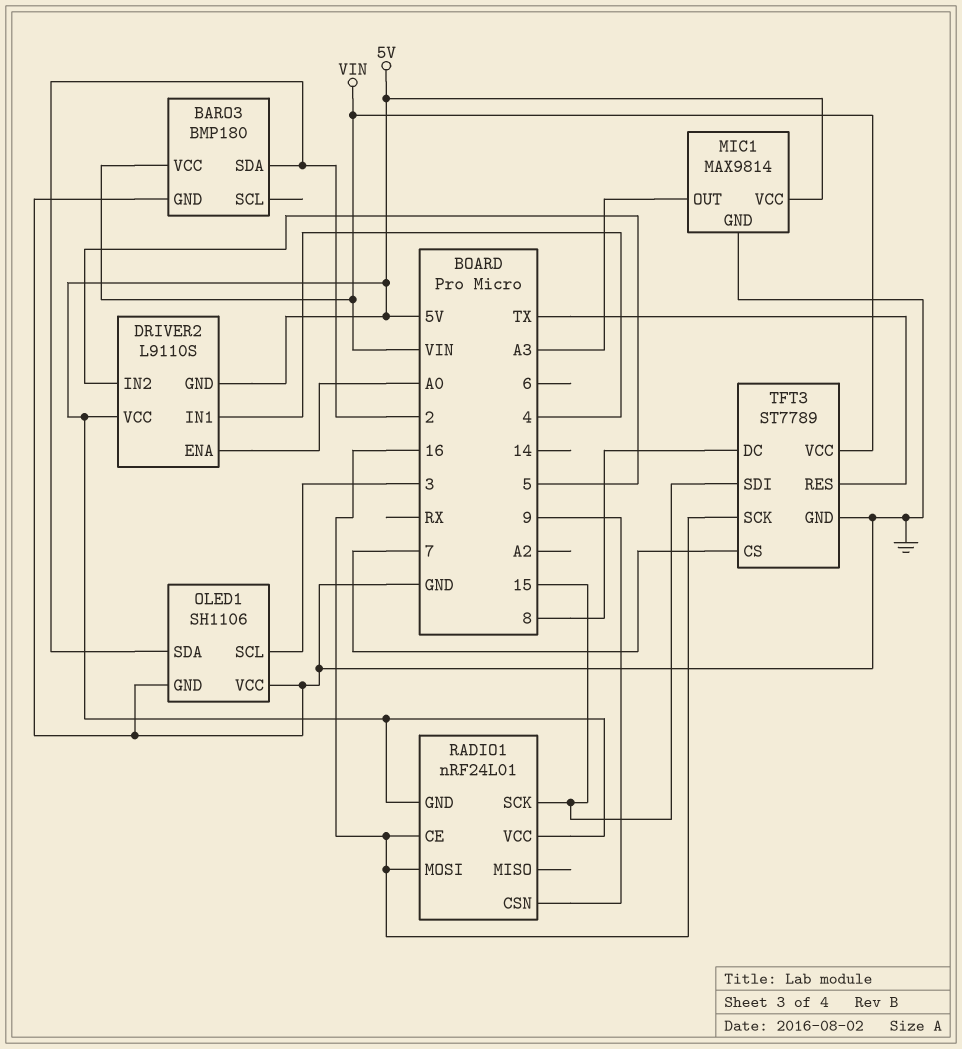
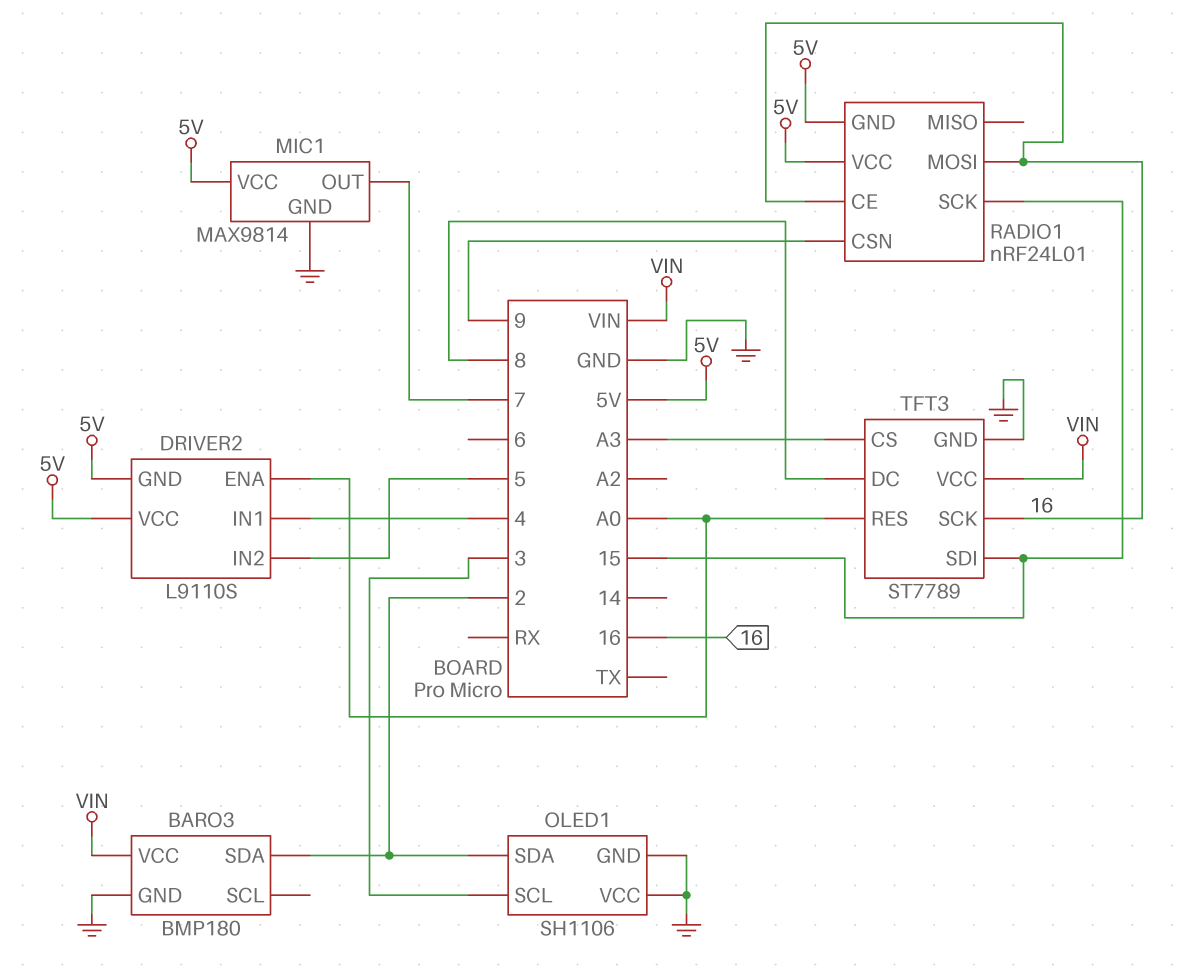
MIC1 pin OUT: A3 -> 7
TFT3 pin CS: 7 -> A3
TFT3 pin RES: TX -> A0

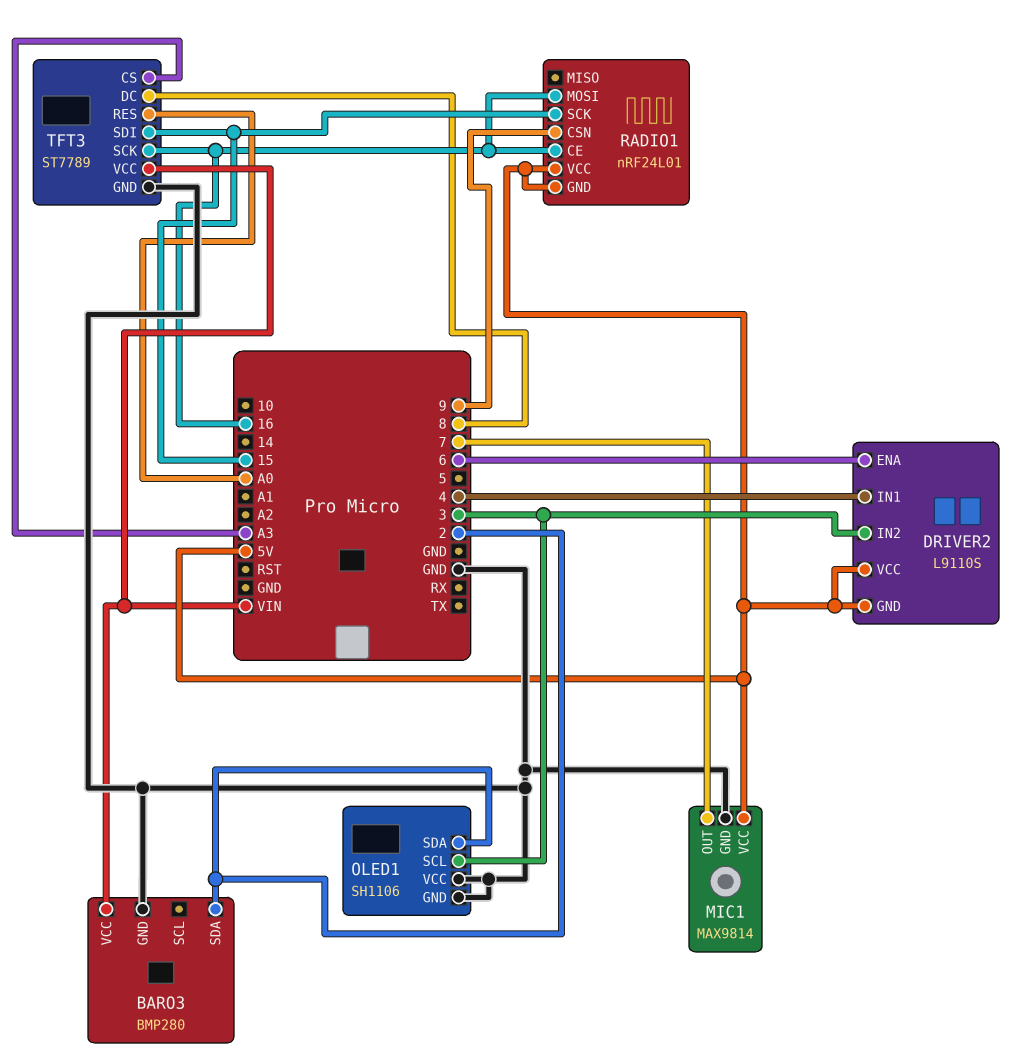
BARO3: BMP180 -> BMP280
DRIVER2 pin ENA: A0 -> 6
DRIVER2 pin IN2: 5 -> 3

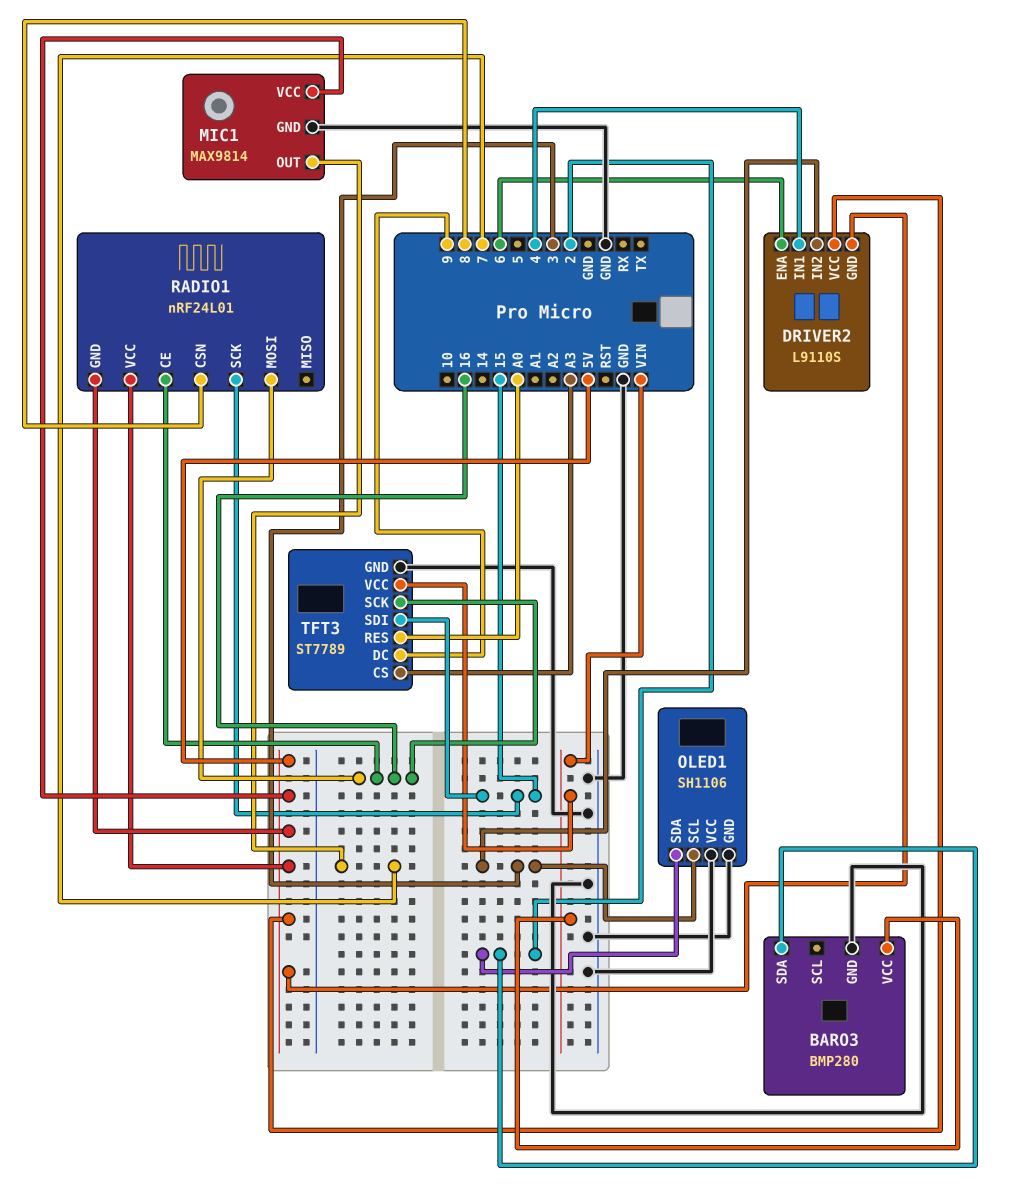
RADIO1 pin CSN: 9 -> 8
TFT3 pin DC: 8 -> 9

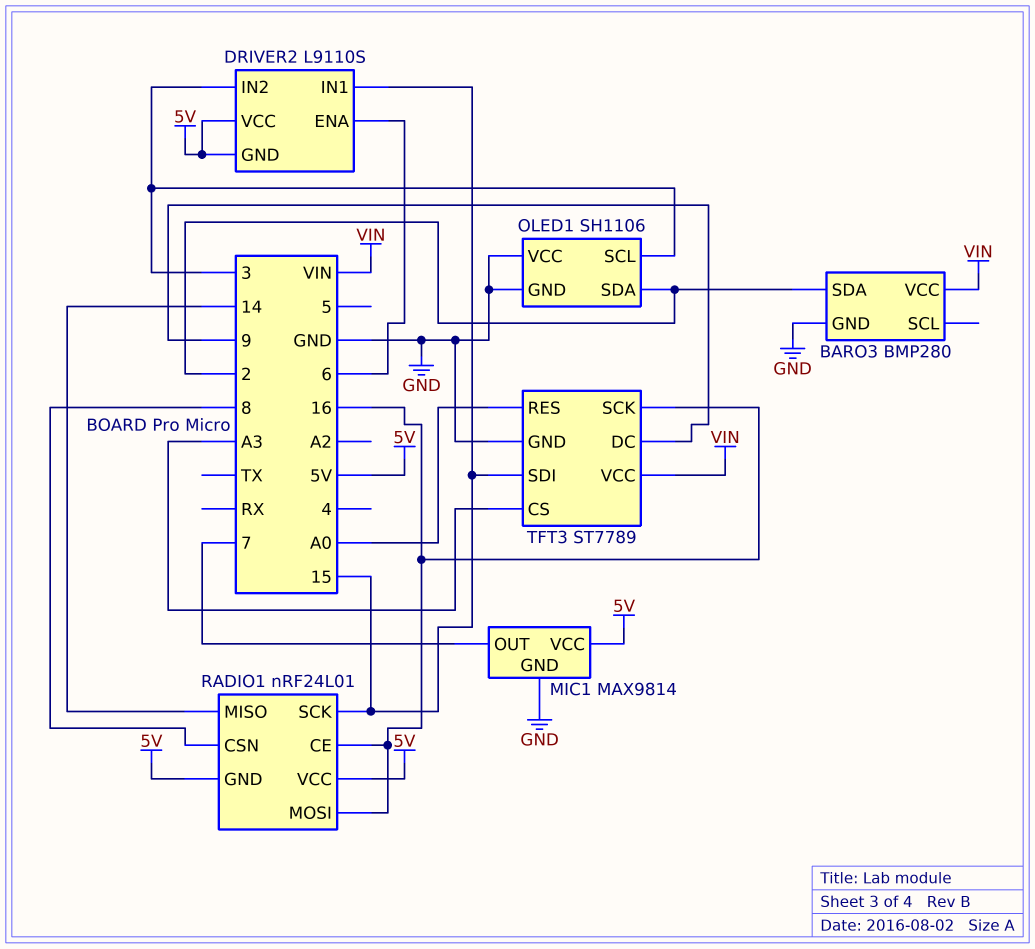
DRIVER2 pin IN1: 4 -> 15
RADIO1 pin MISO: none -> 14

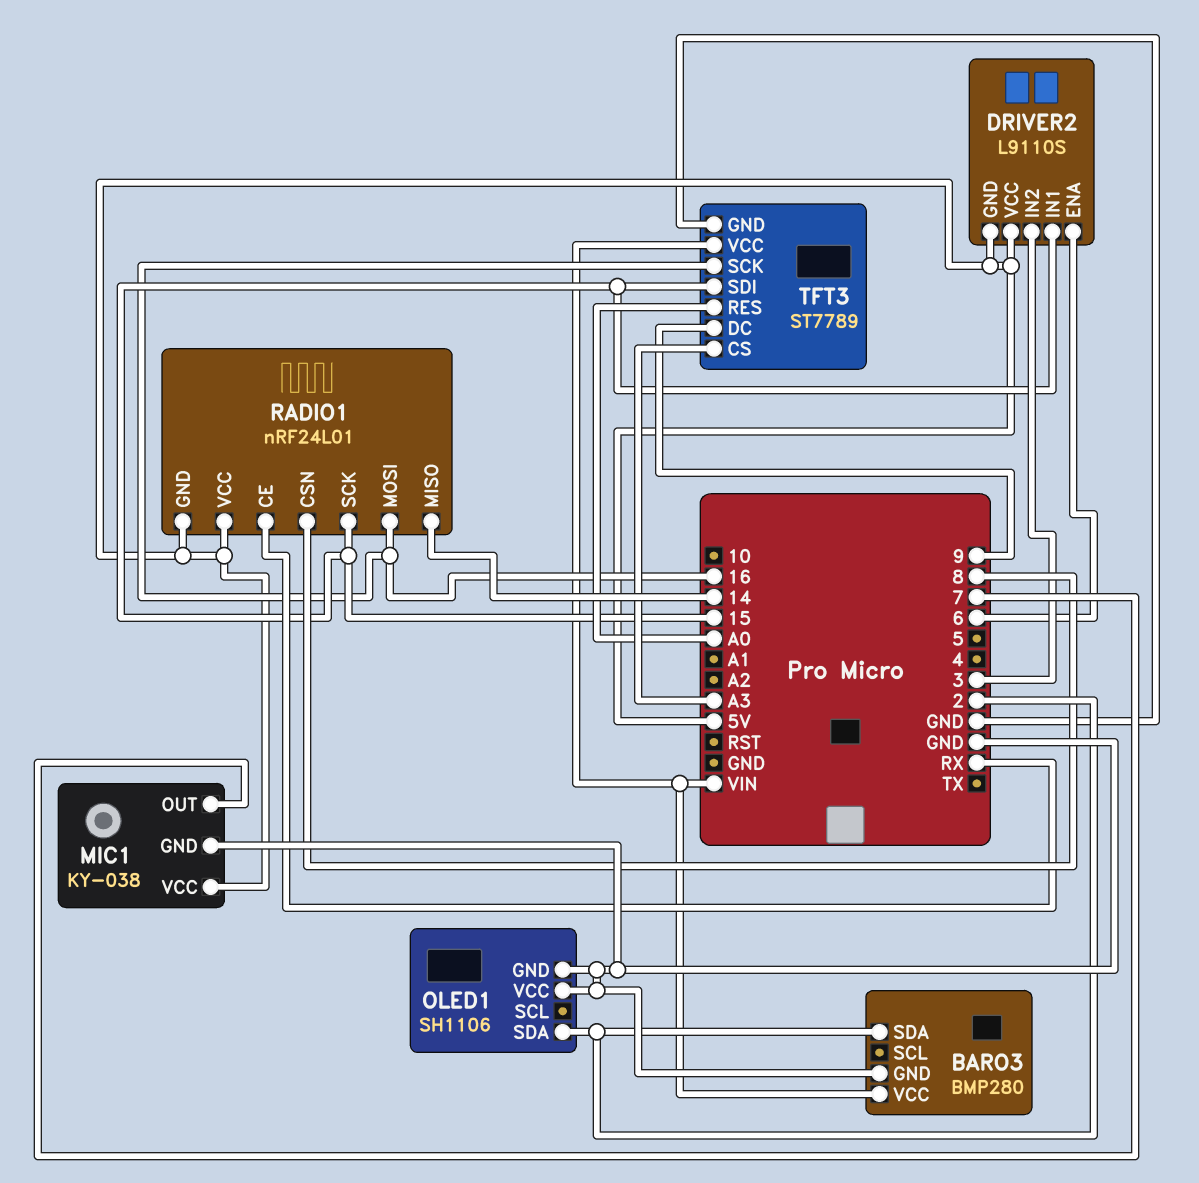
MIC1: MAX9814 -> KY-038
OLED1 pin SCL: 3 -> none
RADIO1 pin CE: 16 -> RX

